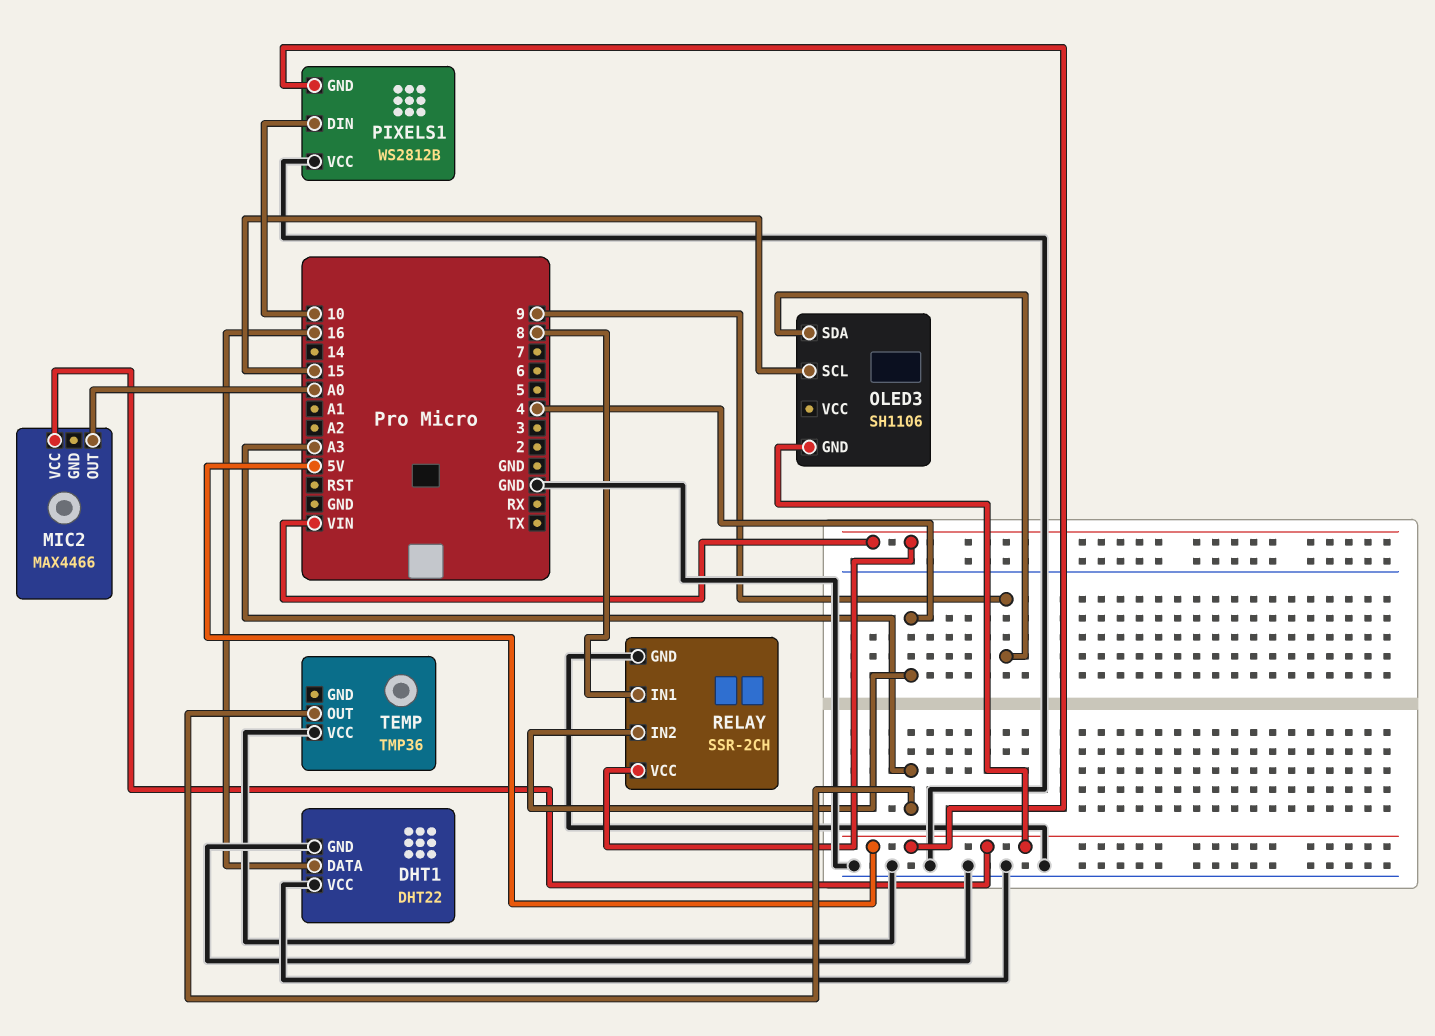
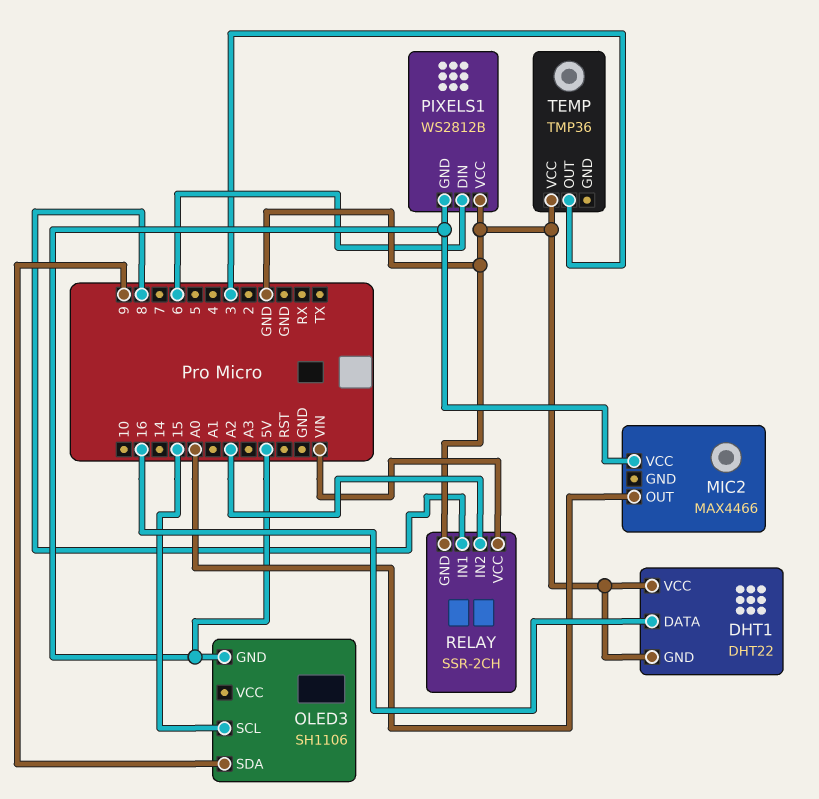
PIXELS1 pin DIN: 10 -> 6
RELAY pin IN2: 4 -> A2
TEMP pin OUT: A3 -> 3

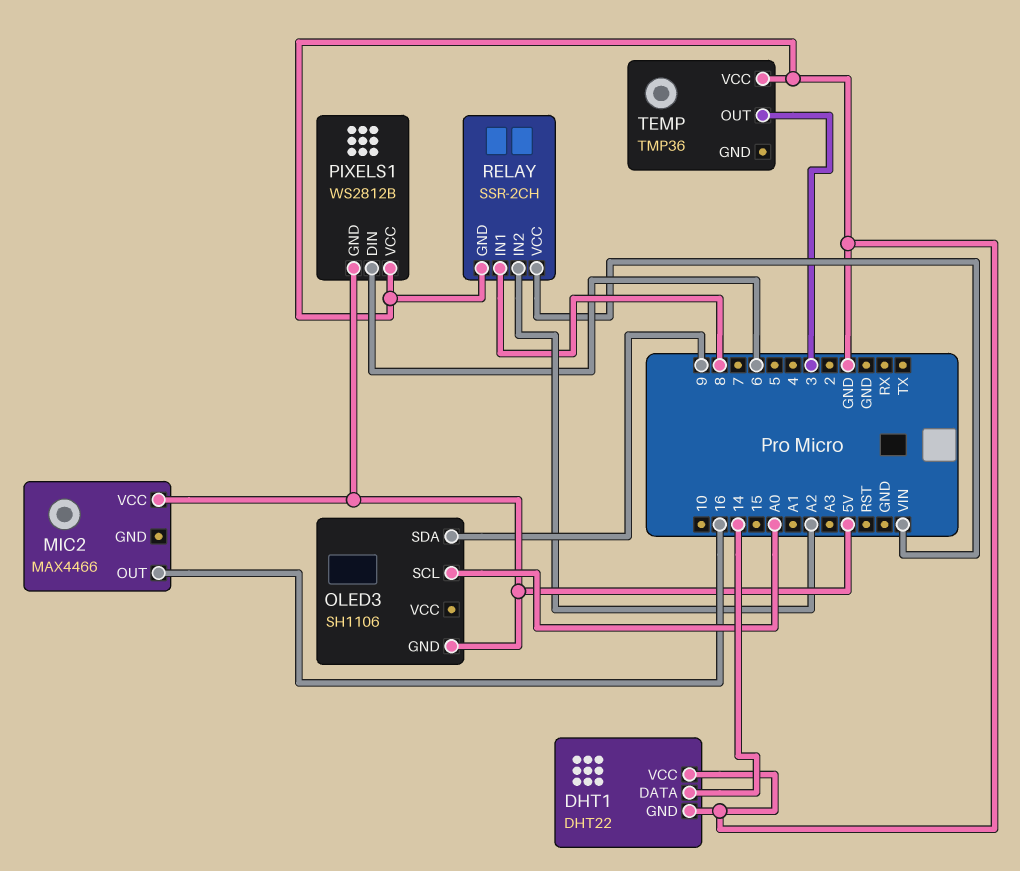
DHT1 pin DATA: 16 -> 14
MIC2 pin OUT: A0 -> 16
OLED3 pin SCL: 15 -> A0

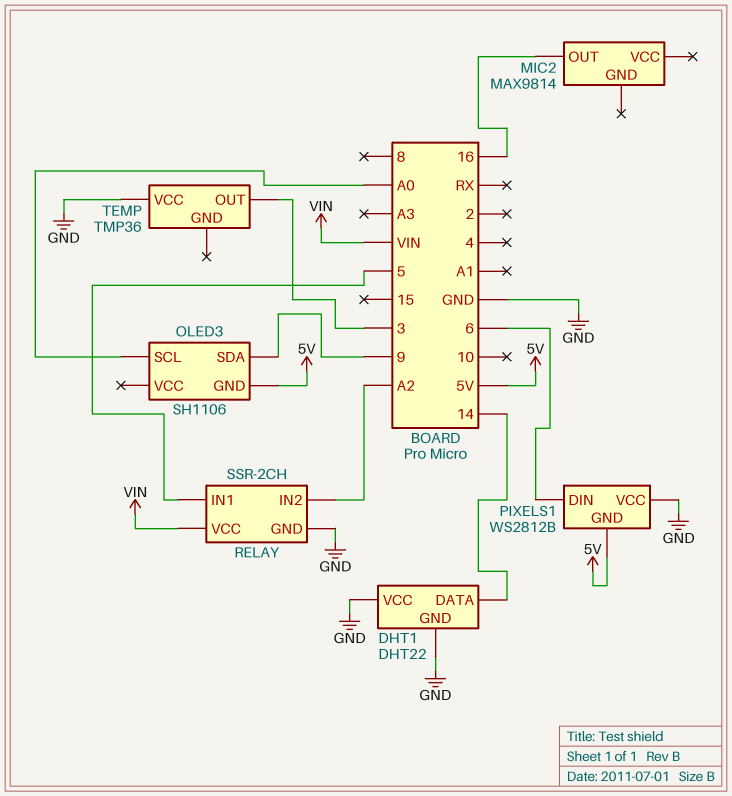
MIC2: MAX4466 -> MAX9814
MIC2 pin VCC: 5V -> none
RELAY pin IN1: 8 -> 5

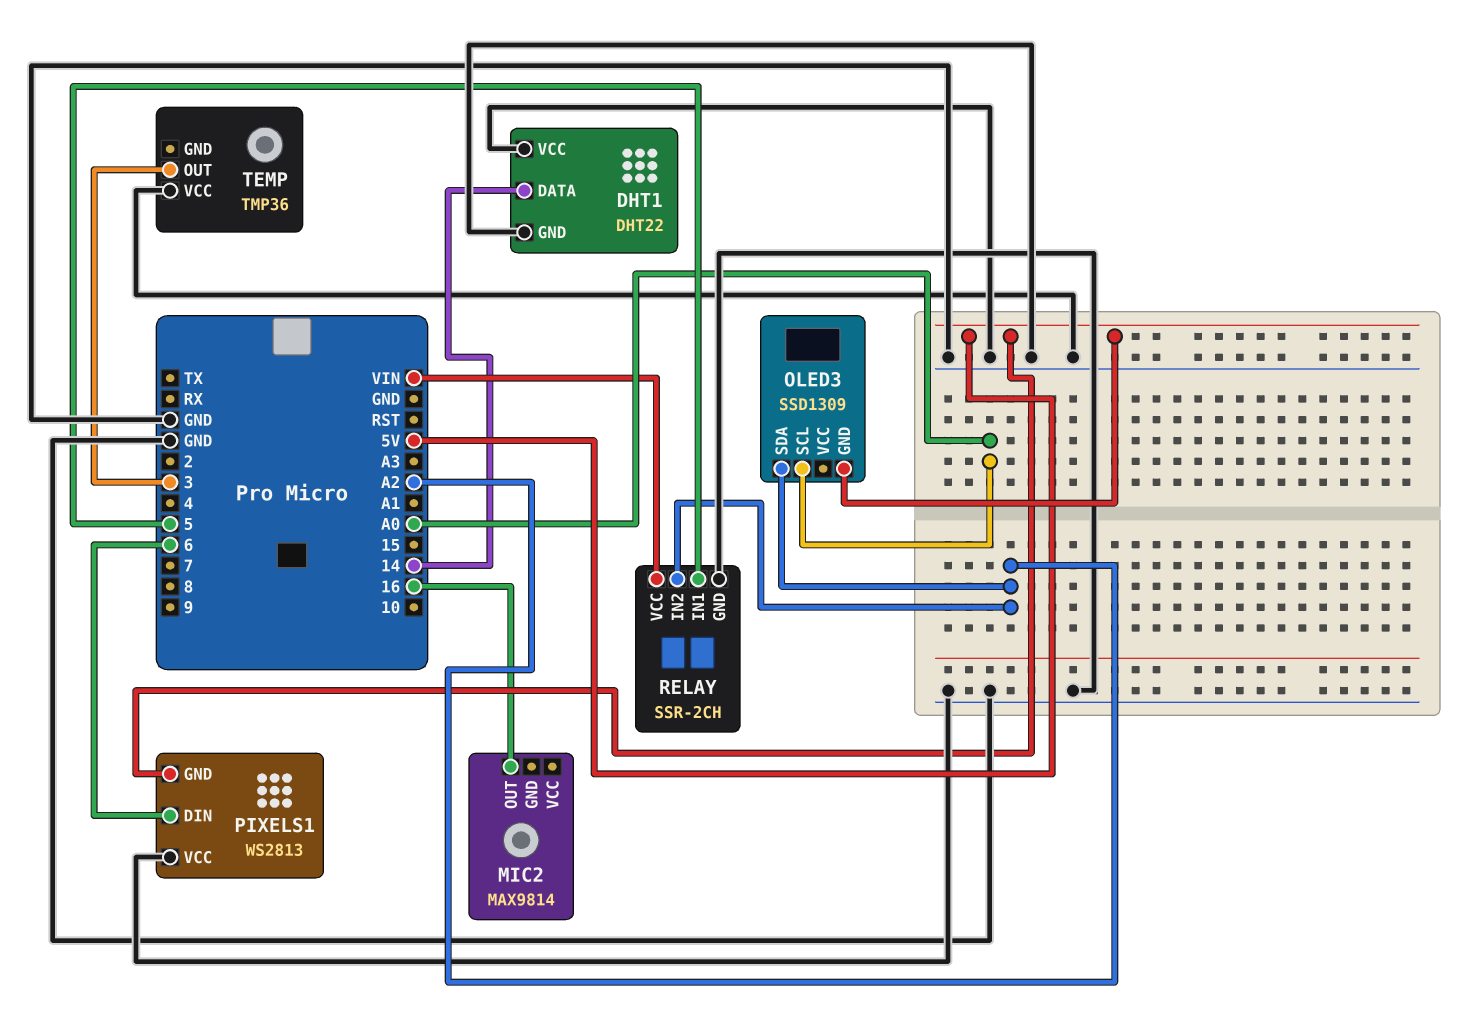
OLED3: SH1106 -> SSD1309
OLED3 pin SDA: 9 -> A2
PIXELS1: WS2812B -> WS2813

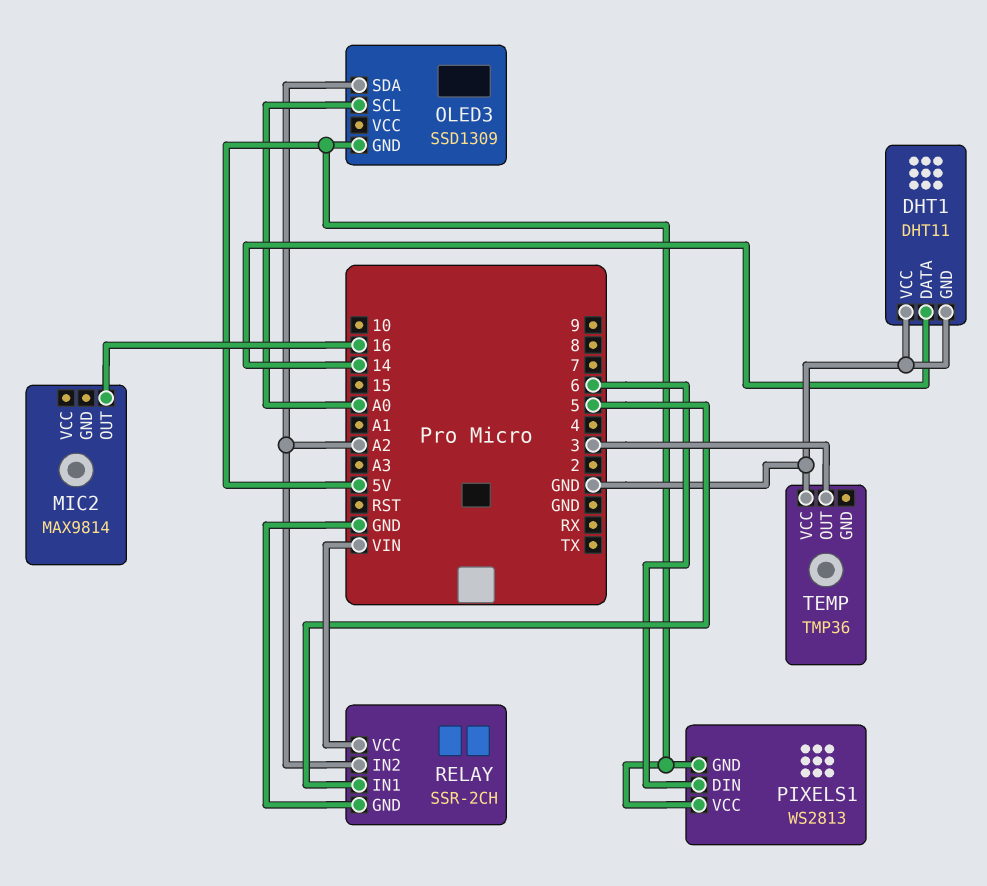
DHT1: DHT22 -> DHT11
PIXELS1 pin VCC: GND -> 5V

